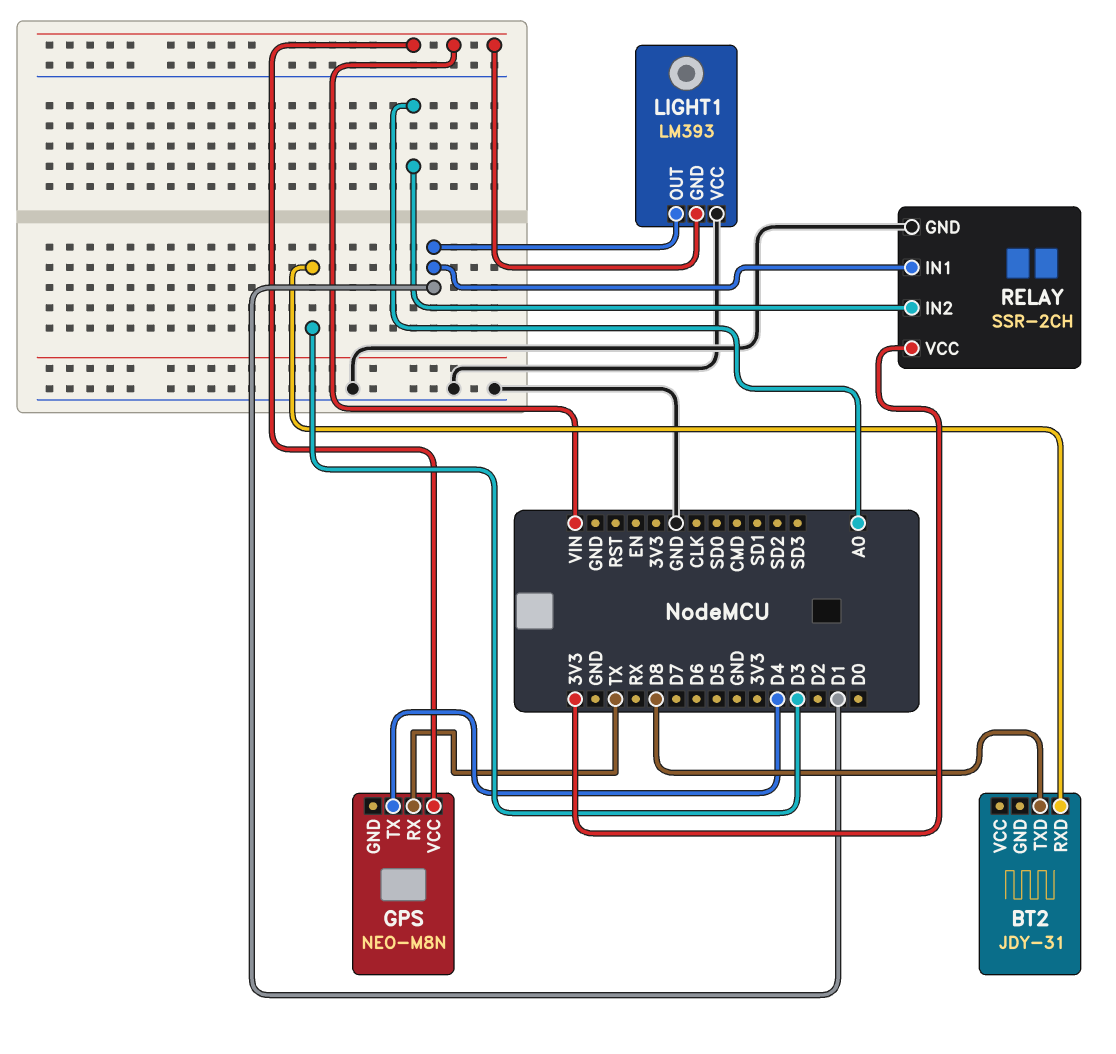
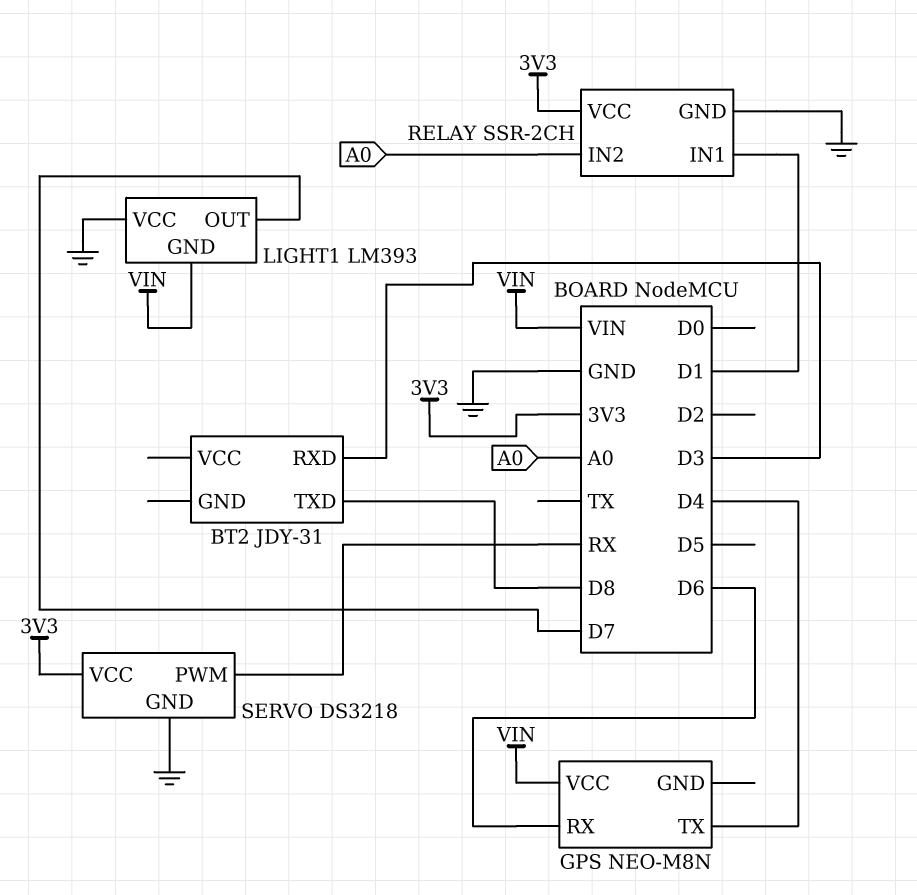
GPS pin RX: TX -> D6
LIGHT1 pin OUT: D1 -> D7
SERVO: none -> DS3218
SERVO pin GND: none -> GND
SERVO pin PWM: none -> RX
SERVO pin VCC: none -> 3V3

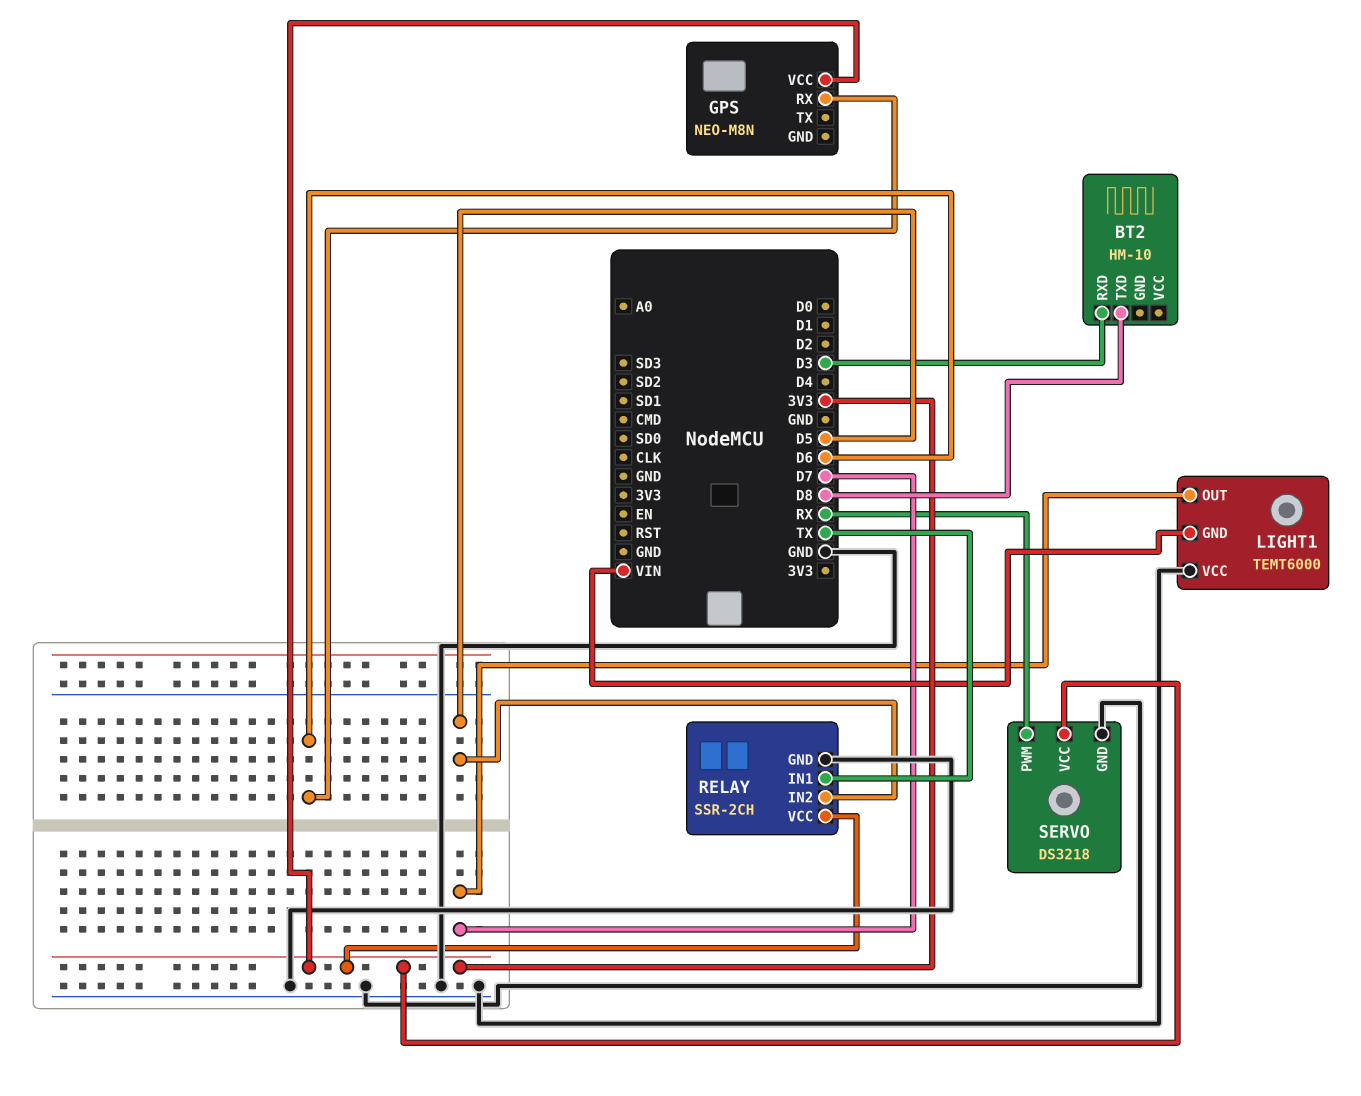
BT2: JDY-31 -> HM-10
GPS pin TX: D4 -> none
GPS pin VCC: VIN -> 3V3
LIGHT1: LM393 -> TEMT6000
RELAY pin IN1: D1 -> TX
RELAY pin IN2: A0 -> D5

